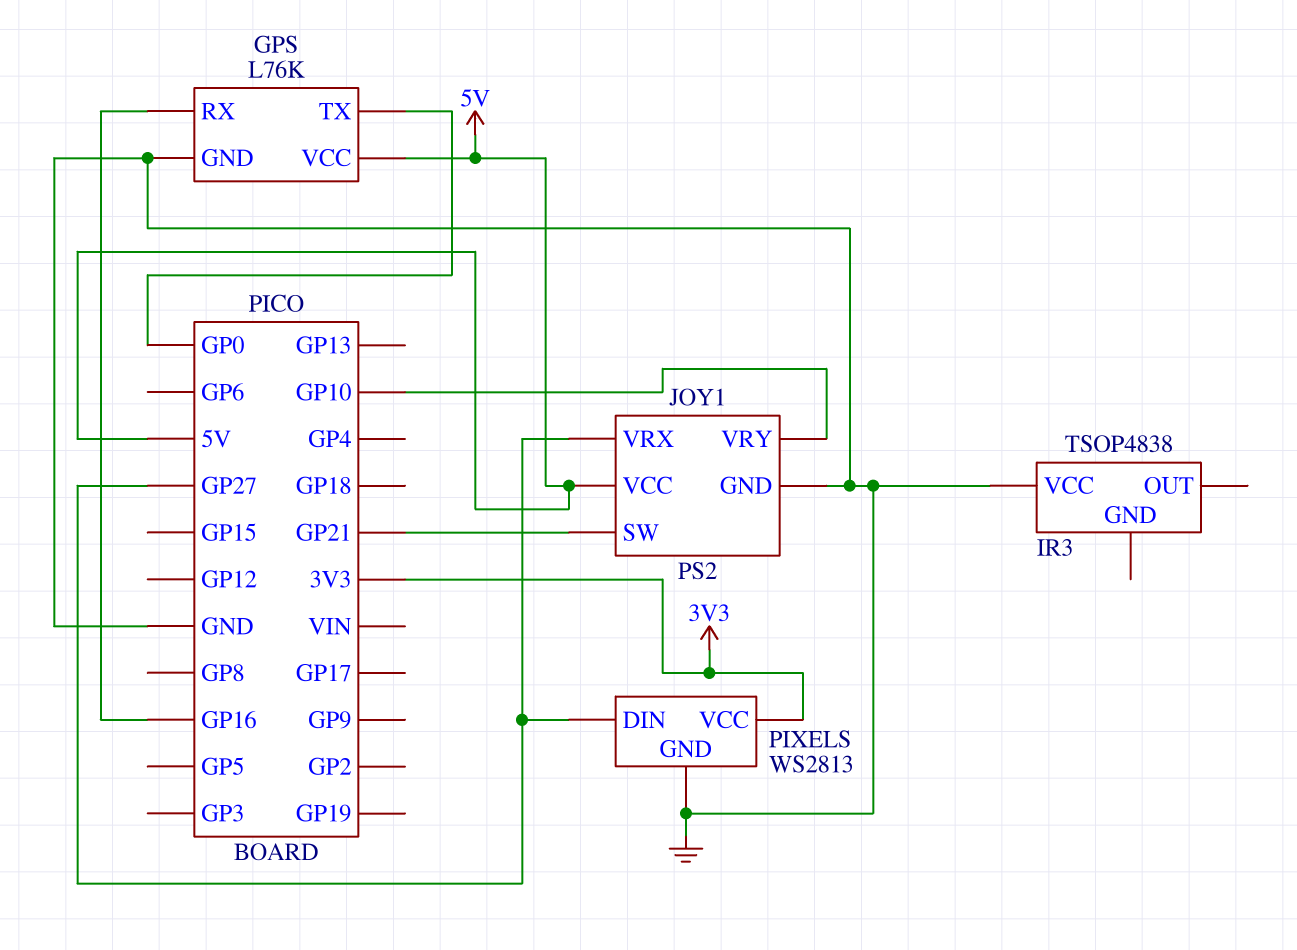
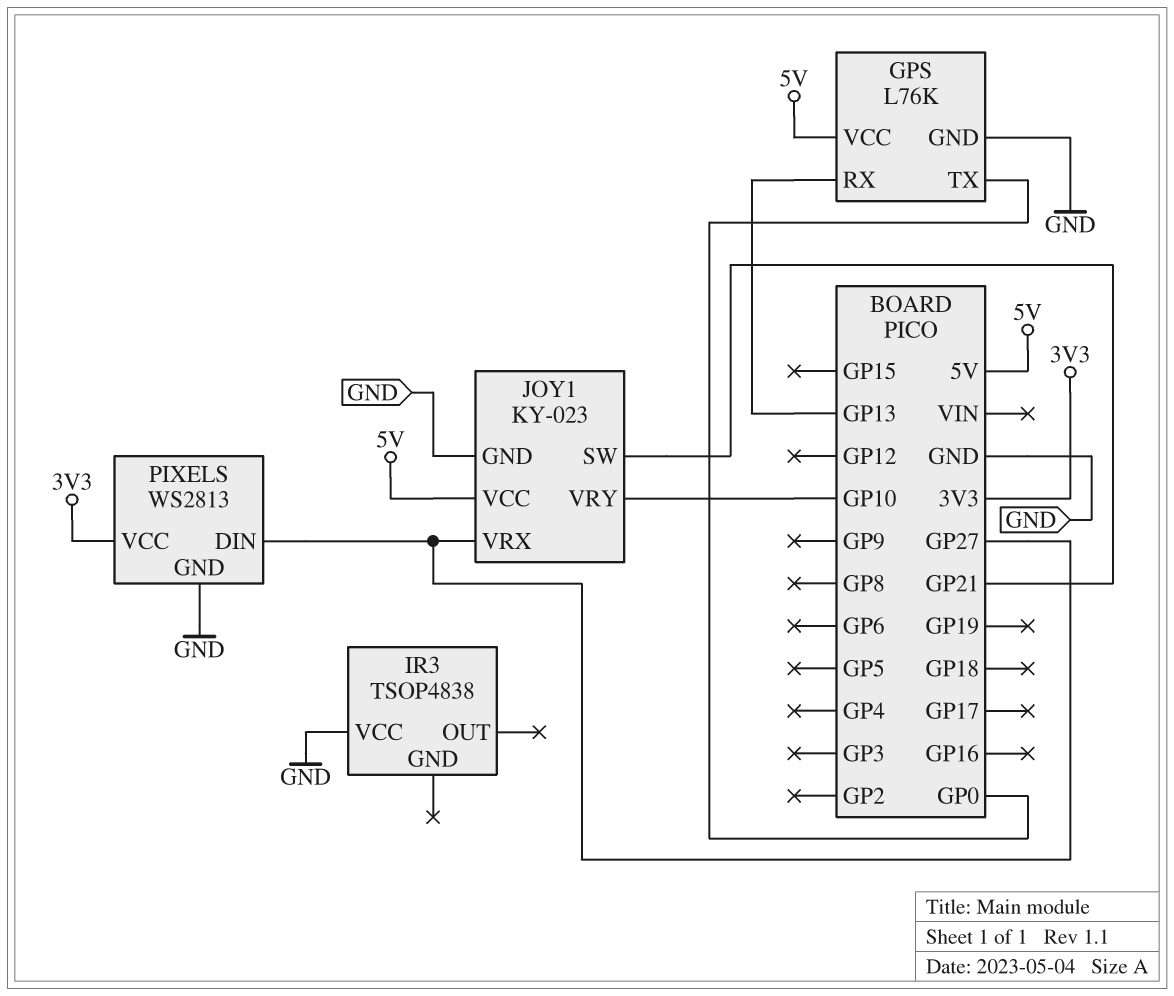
GPS pin RX: GP16 -> GP13
JOY1: PS2 -> KY-023

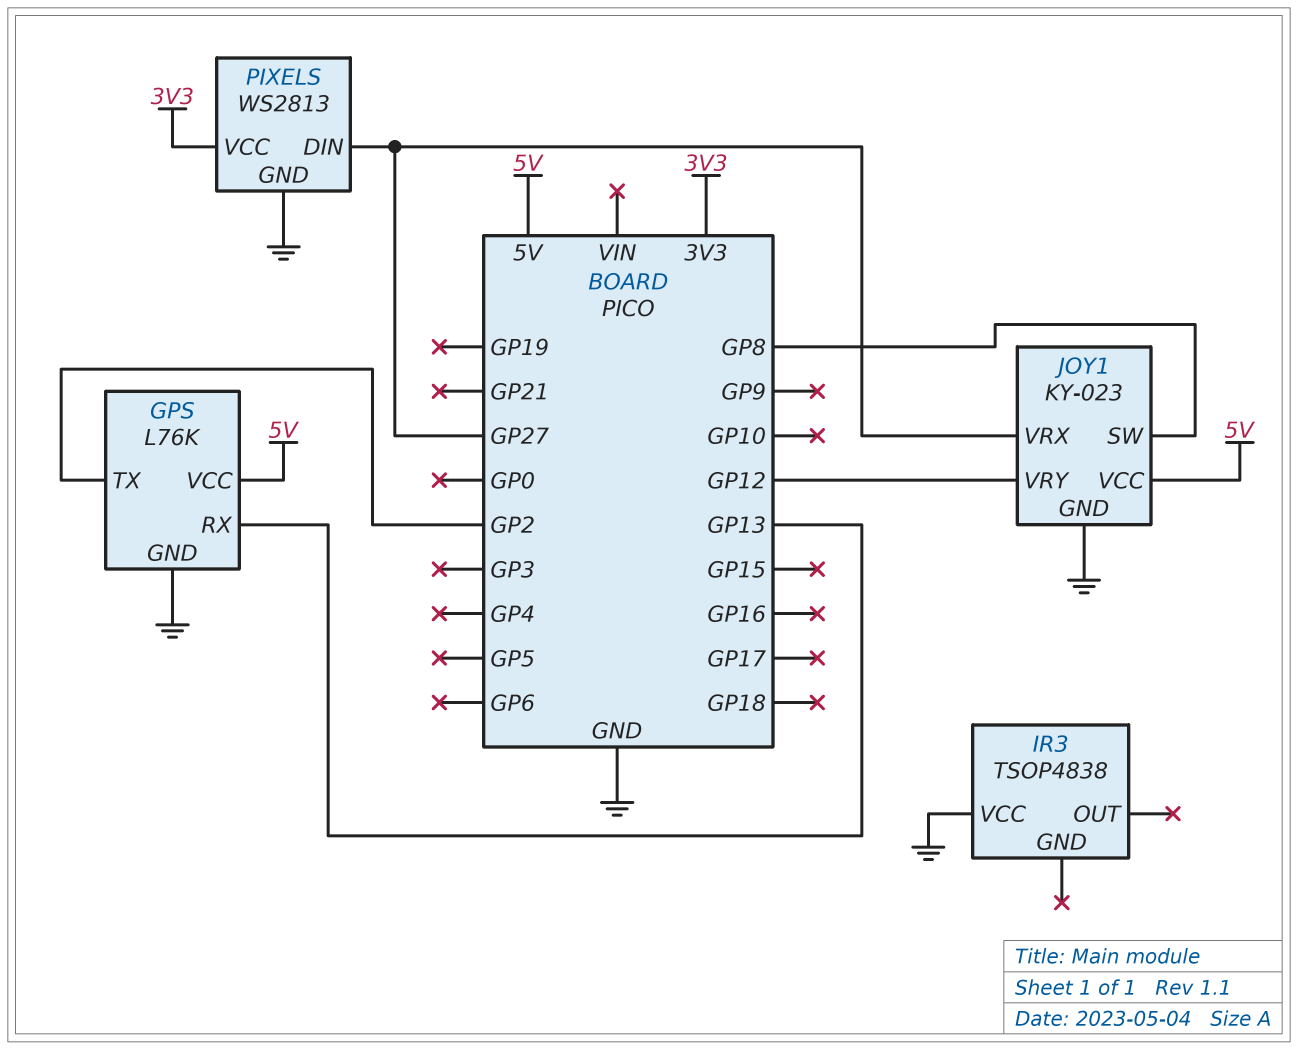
GPS pin TX: GP0 -> GP2
JOY1 pin SW: GP21 -> GP8
JOY1 pin VRY: GP10 -> GP12

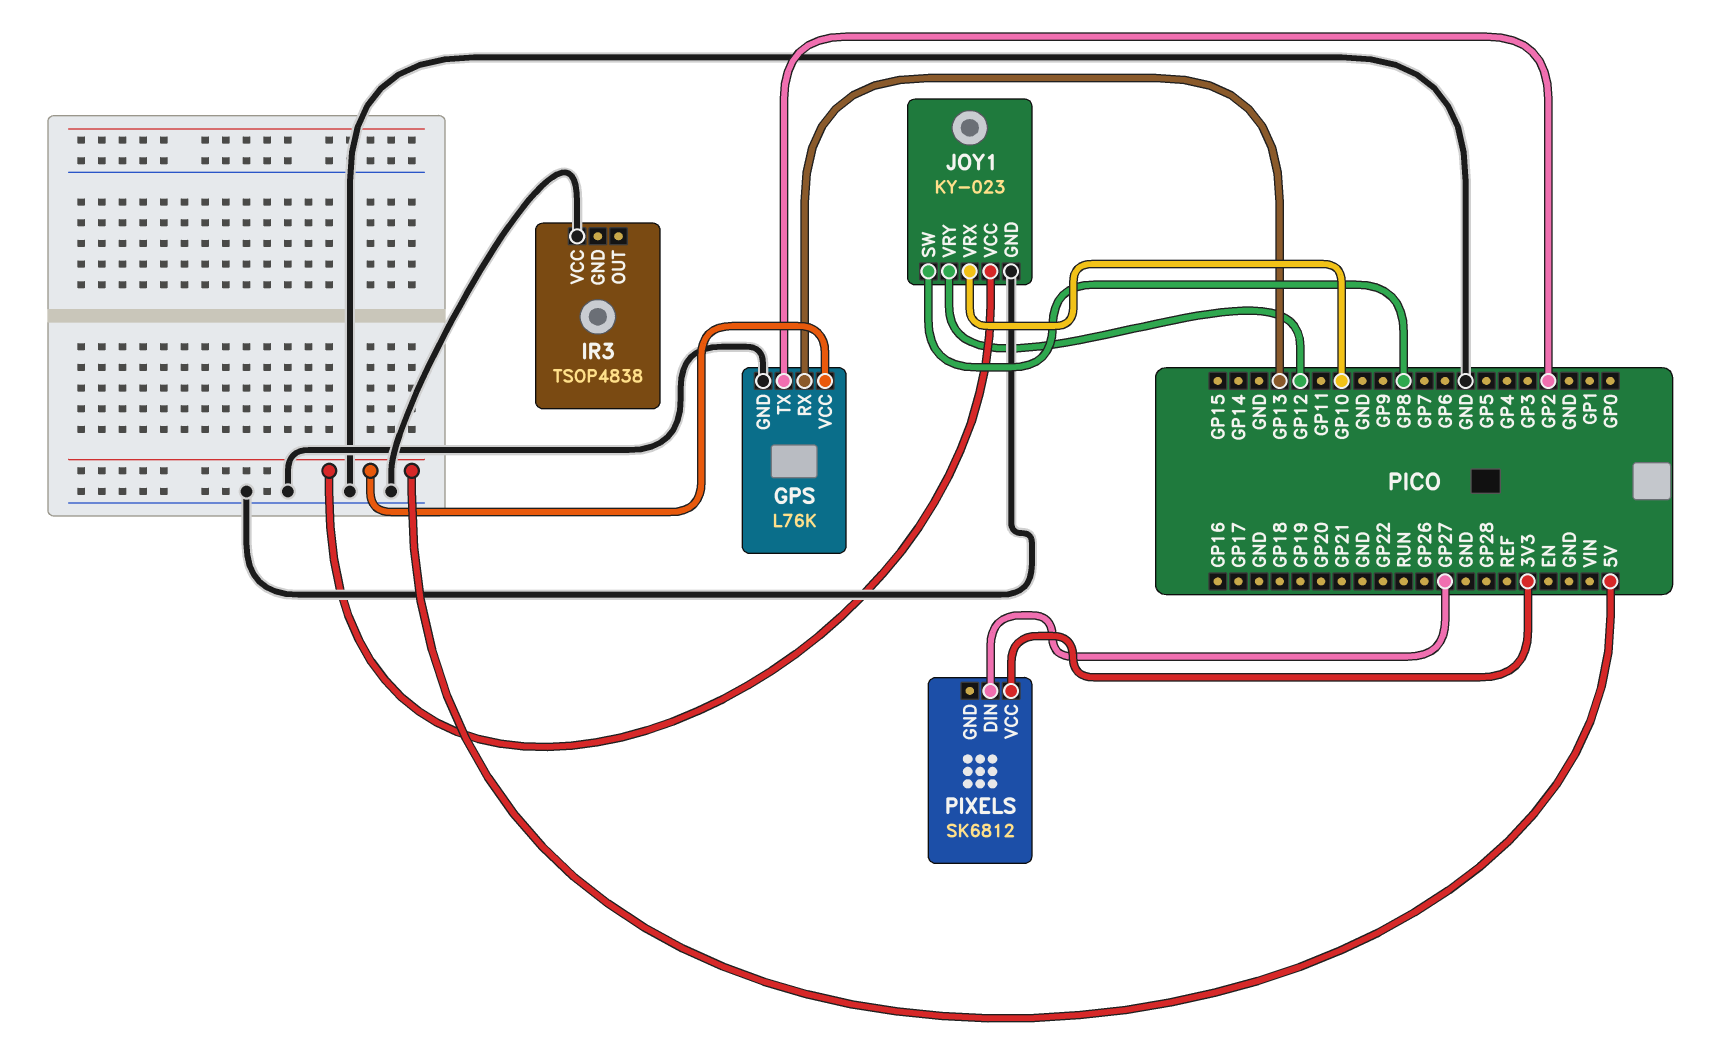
JOY1 pin VRX: GP27 -> GP10
PIXELS: WS2813 -> SK6812
PIXELS pin GND: GND -> none

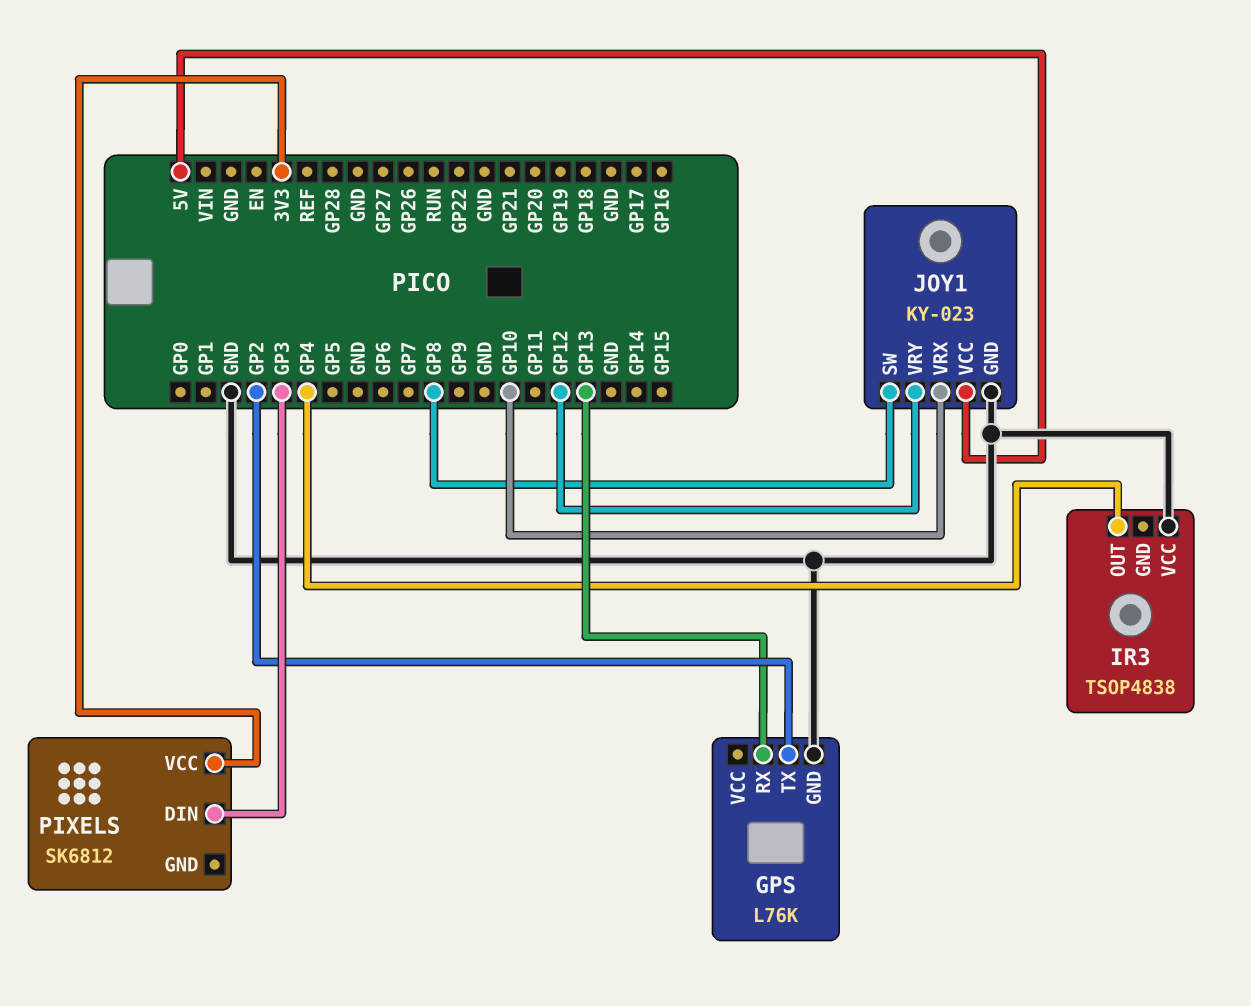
GPS pin VCC: 5V -> none
IR3 pin OUT: none -> GP4
PIXELS pin DIN: GP27 -> GP3

